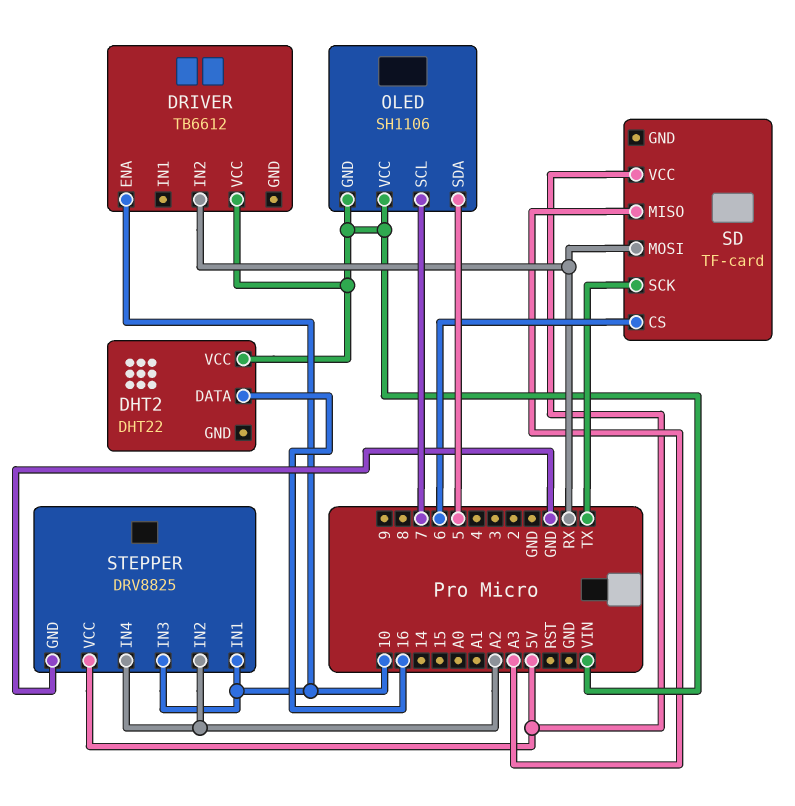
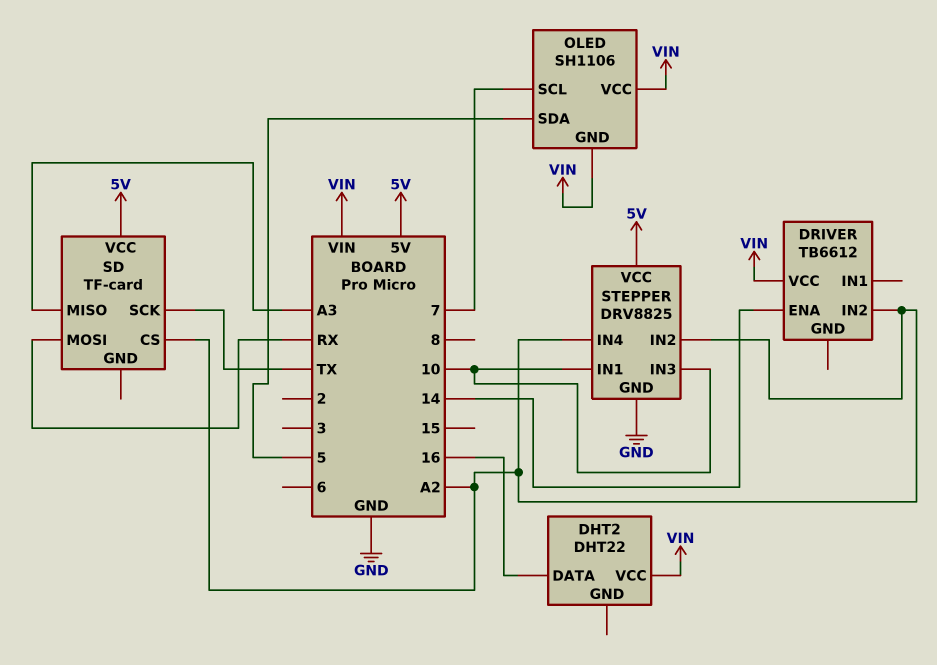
DRIVER pin ENA: 10 -> 14
DRIVER pin IN2: RX -> A2
SD pin CS: 6 -> A2

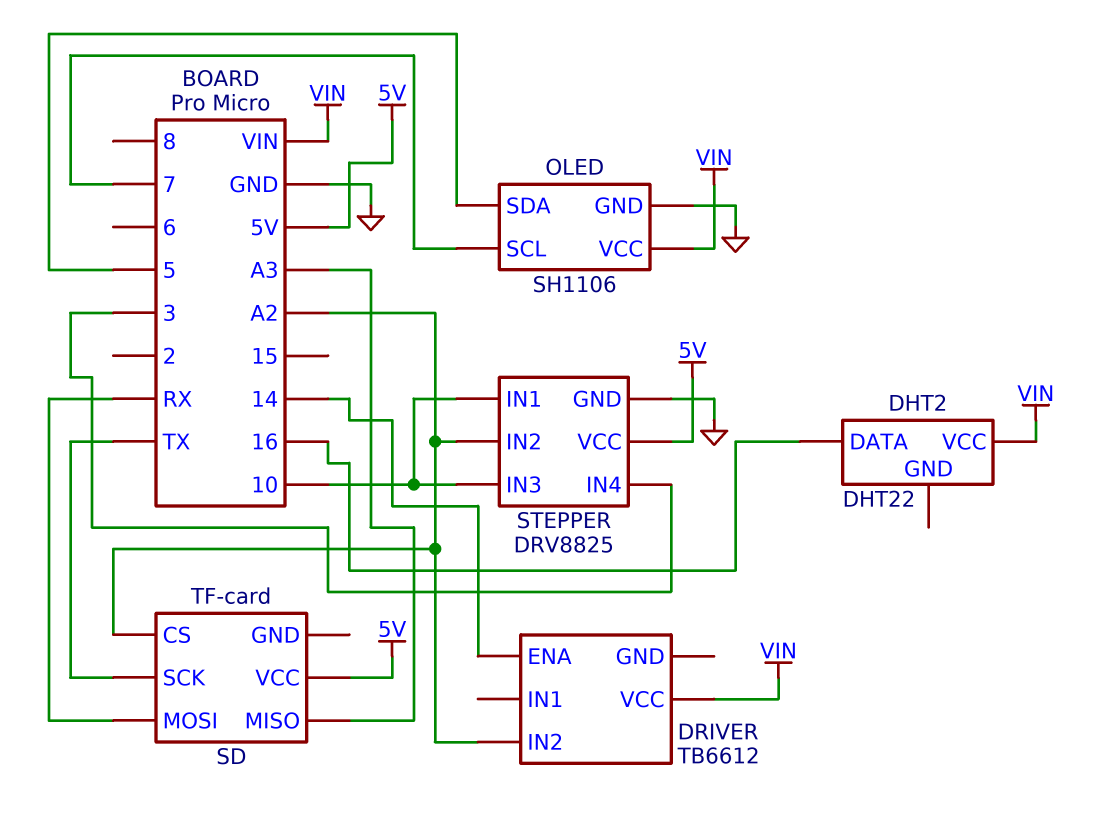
OLED pin GND: VIN -> GND
STEPPER pin IN4: A2 -> 3

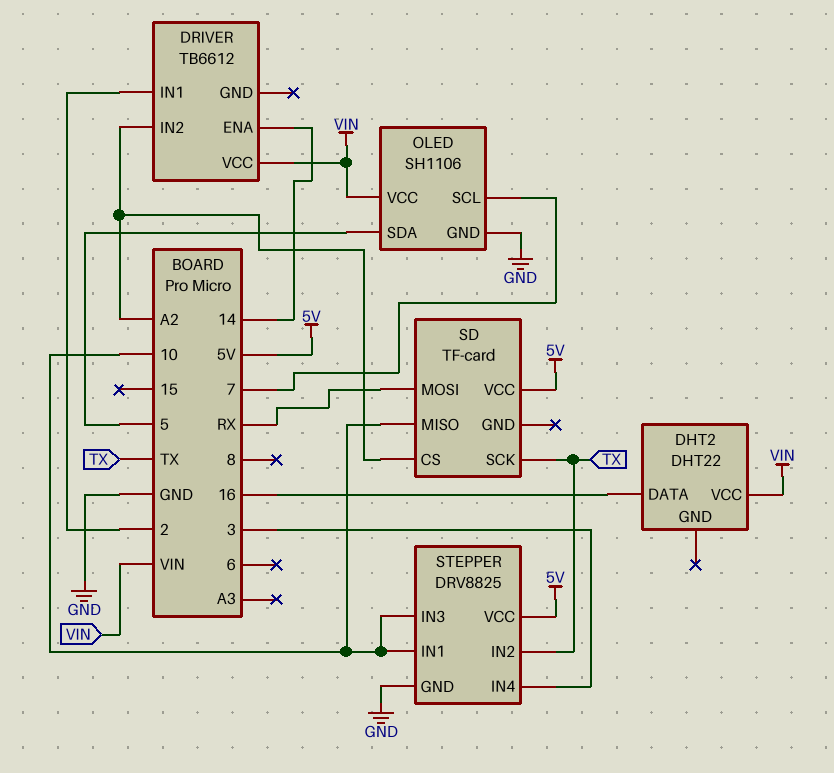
DRIVER pin IN1: none -> 2
SD pin MISO: A3 -> 10
STEPPER pin IN2: A2 -> TX

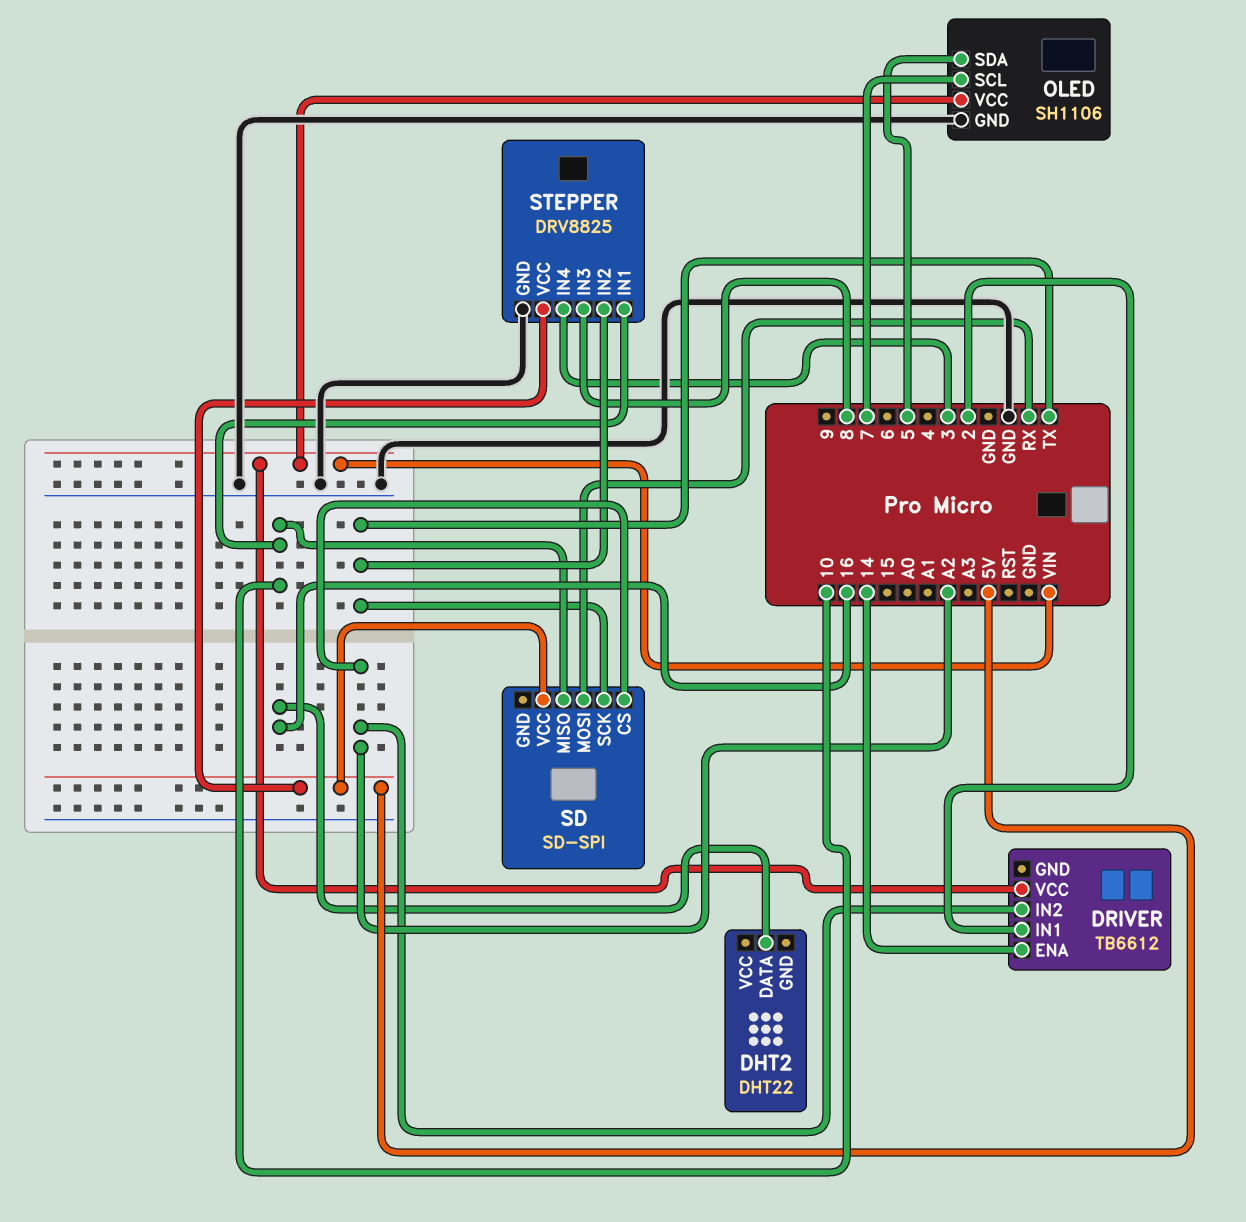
DHT2 pin VCC: VIN -> none
SD: TF-card -> SD-SPI
STEPPER pin IN3: 10 -> 8

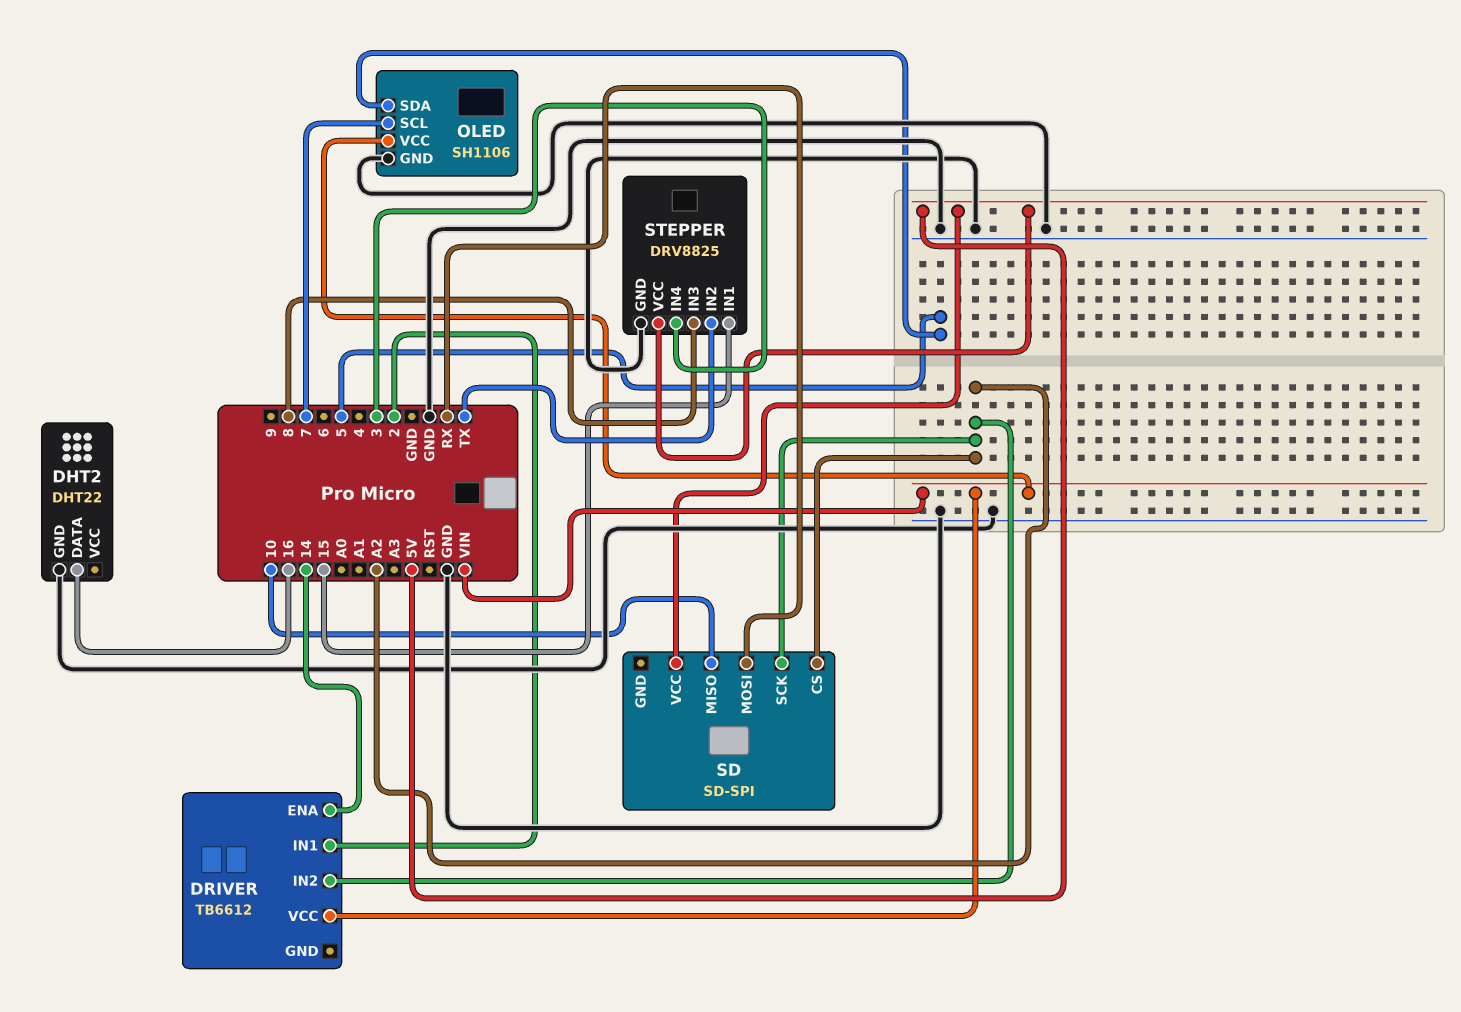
DHT2 pin GND: none -> GND
SD pin SCK: TX -> A2
STEPPER pin IN1: 10 -> 15

